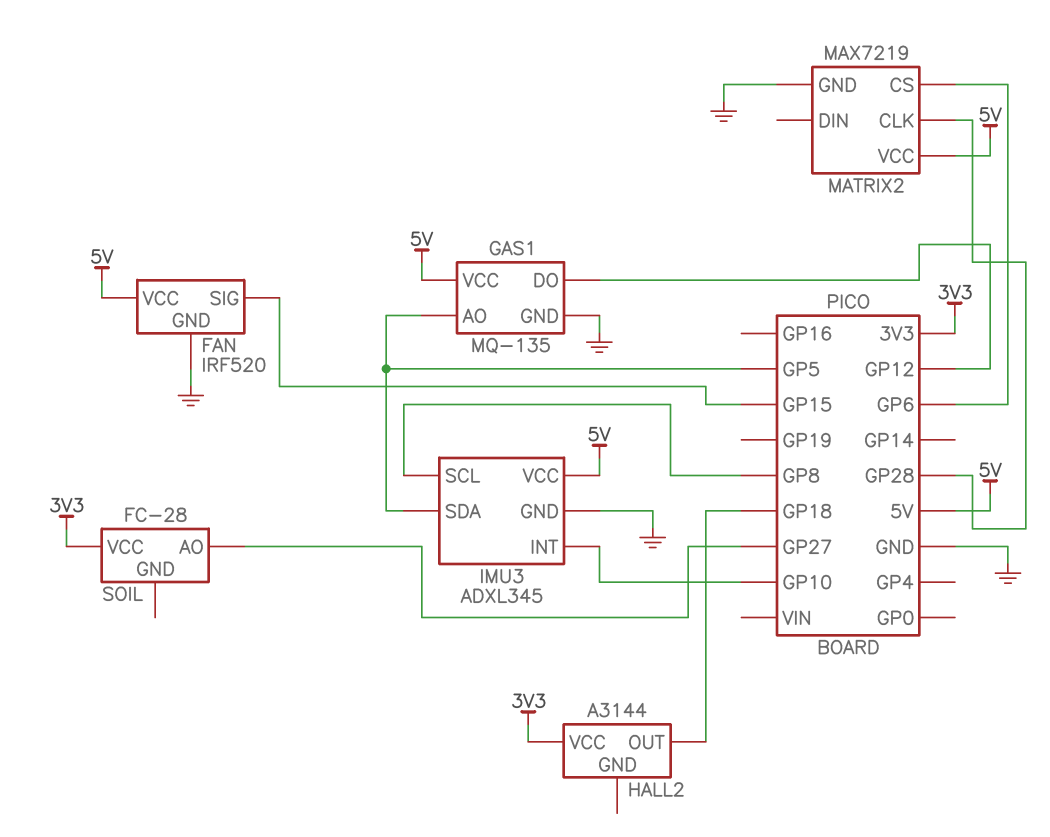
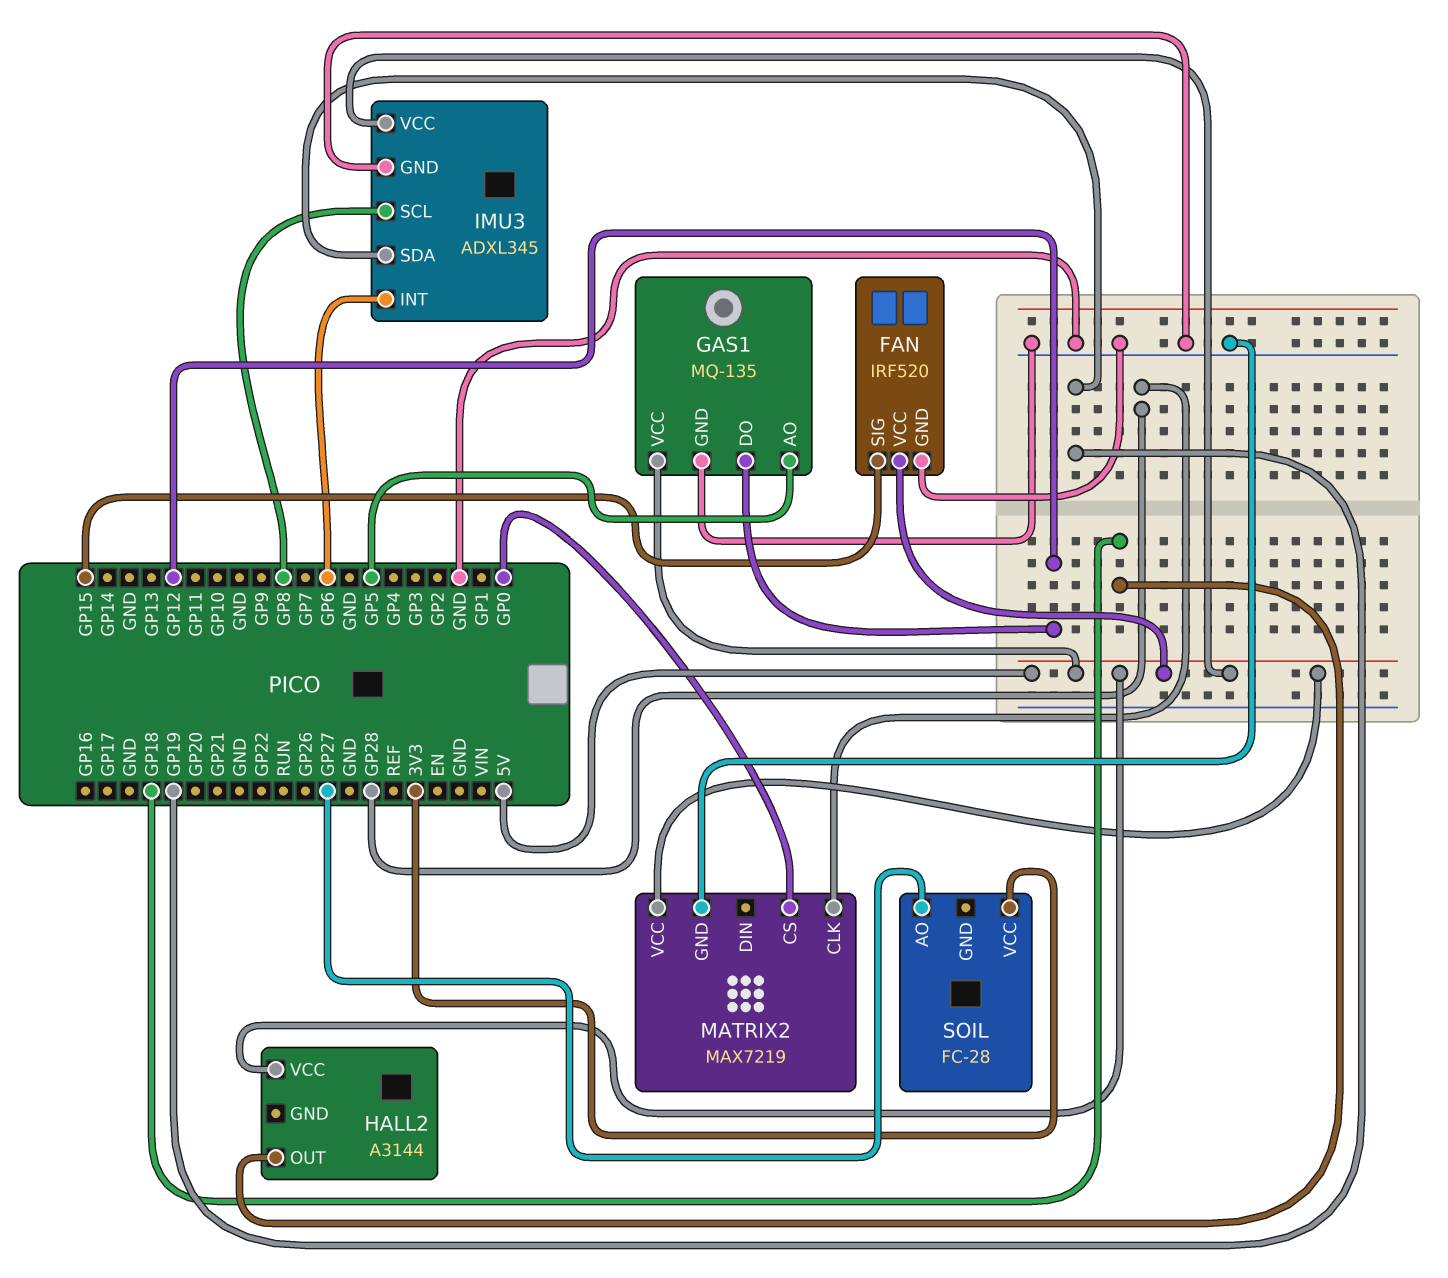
HALL2 pin VCC: 3V3 -> 5V
IMU3 pin INT: GP10 -> GP6
IMU3 pin SDA: GP5 -> GP19
MATRIX2 pin CS: GP6 -> GP0

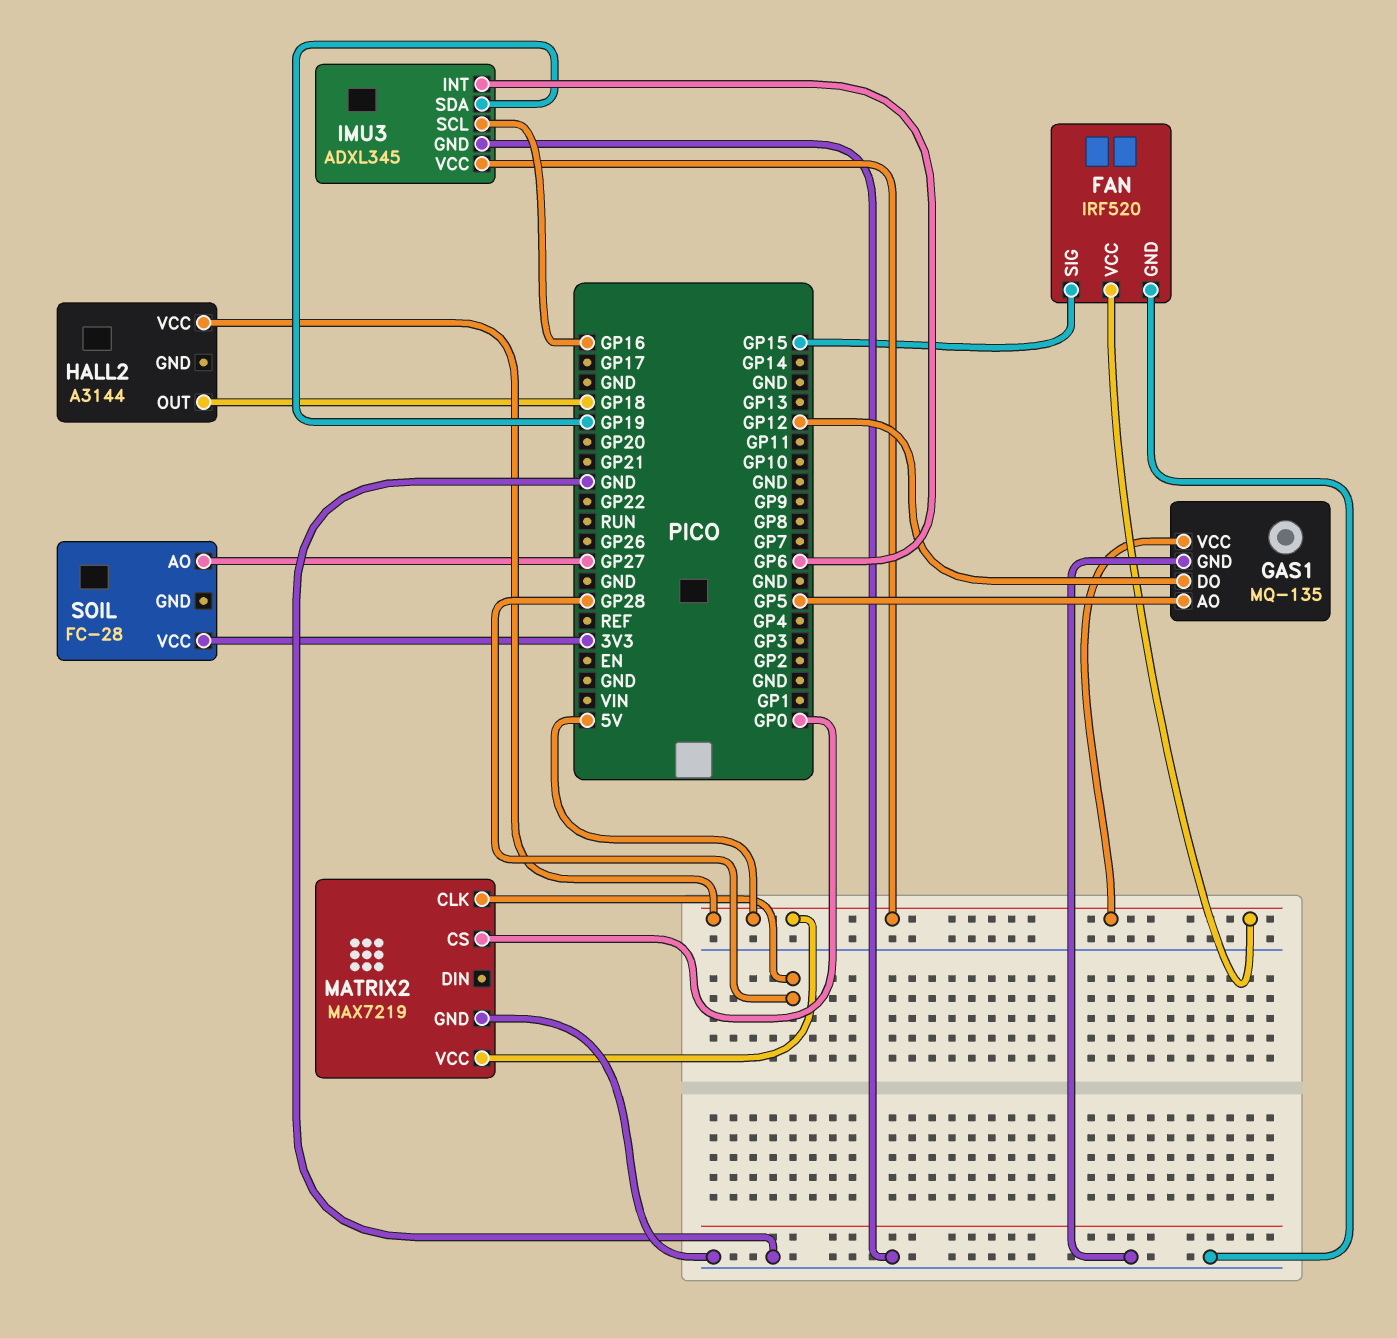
IMU3 pin SCL: GP8 -> GP16

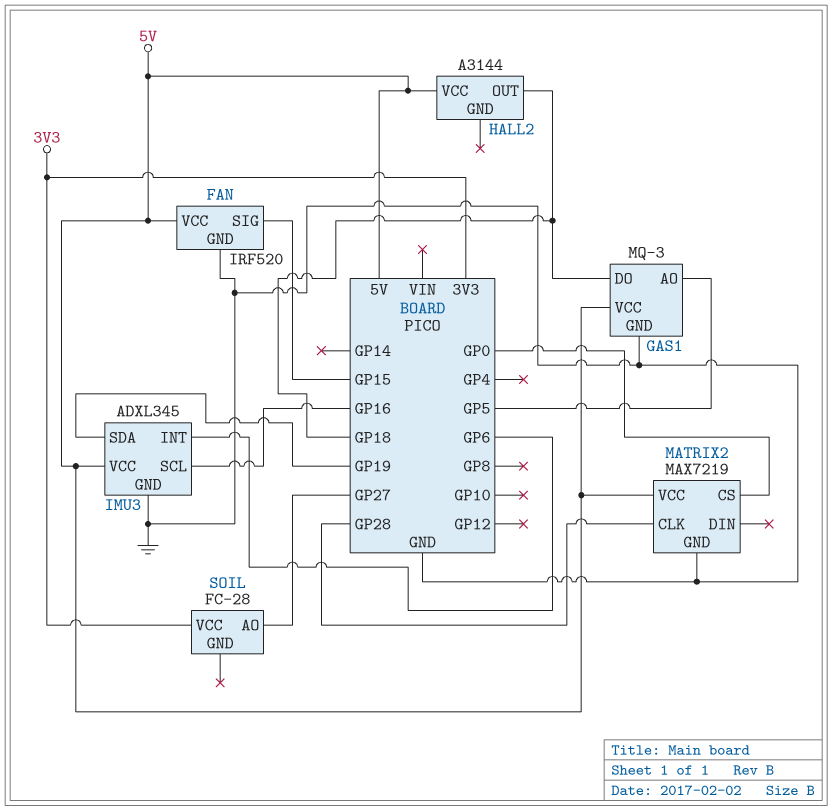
GAS1: MQ-135 -> MQ-3
GAS1 pin DO: GP12 -> GP18

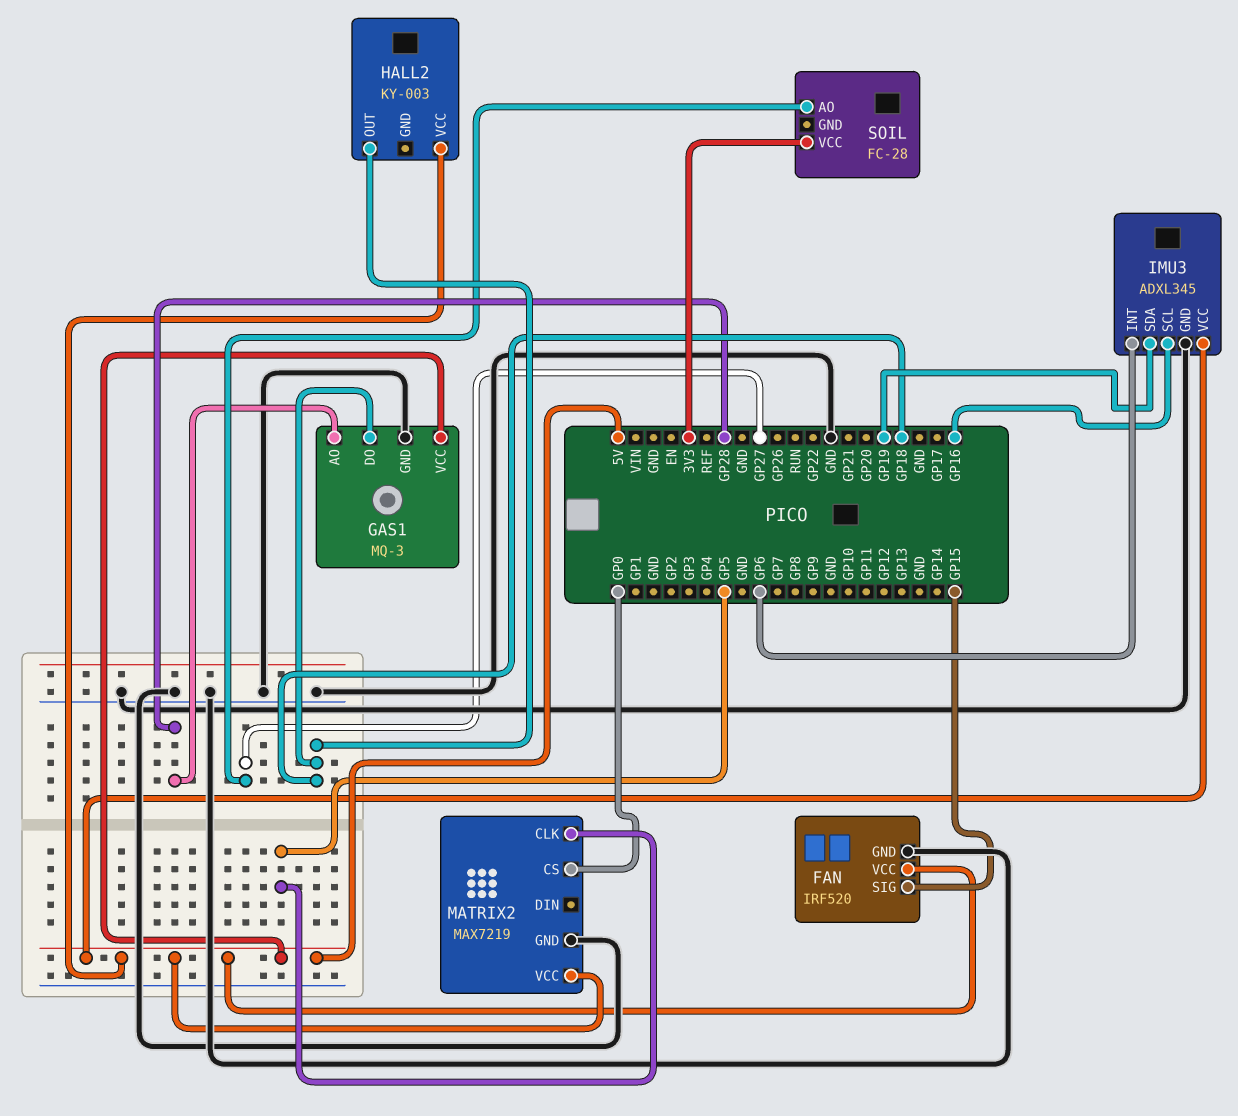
GAS1 pin AO: GP5 -> GP28
HALL2: A3144 -> KY-003
MATRIX2 pin CLK: GP28 -> GP5

